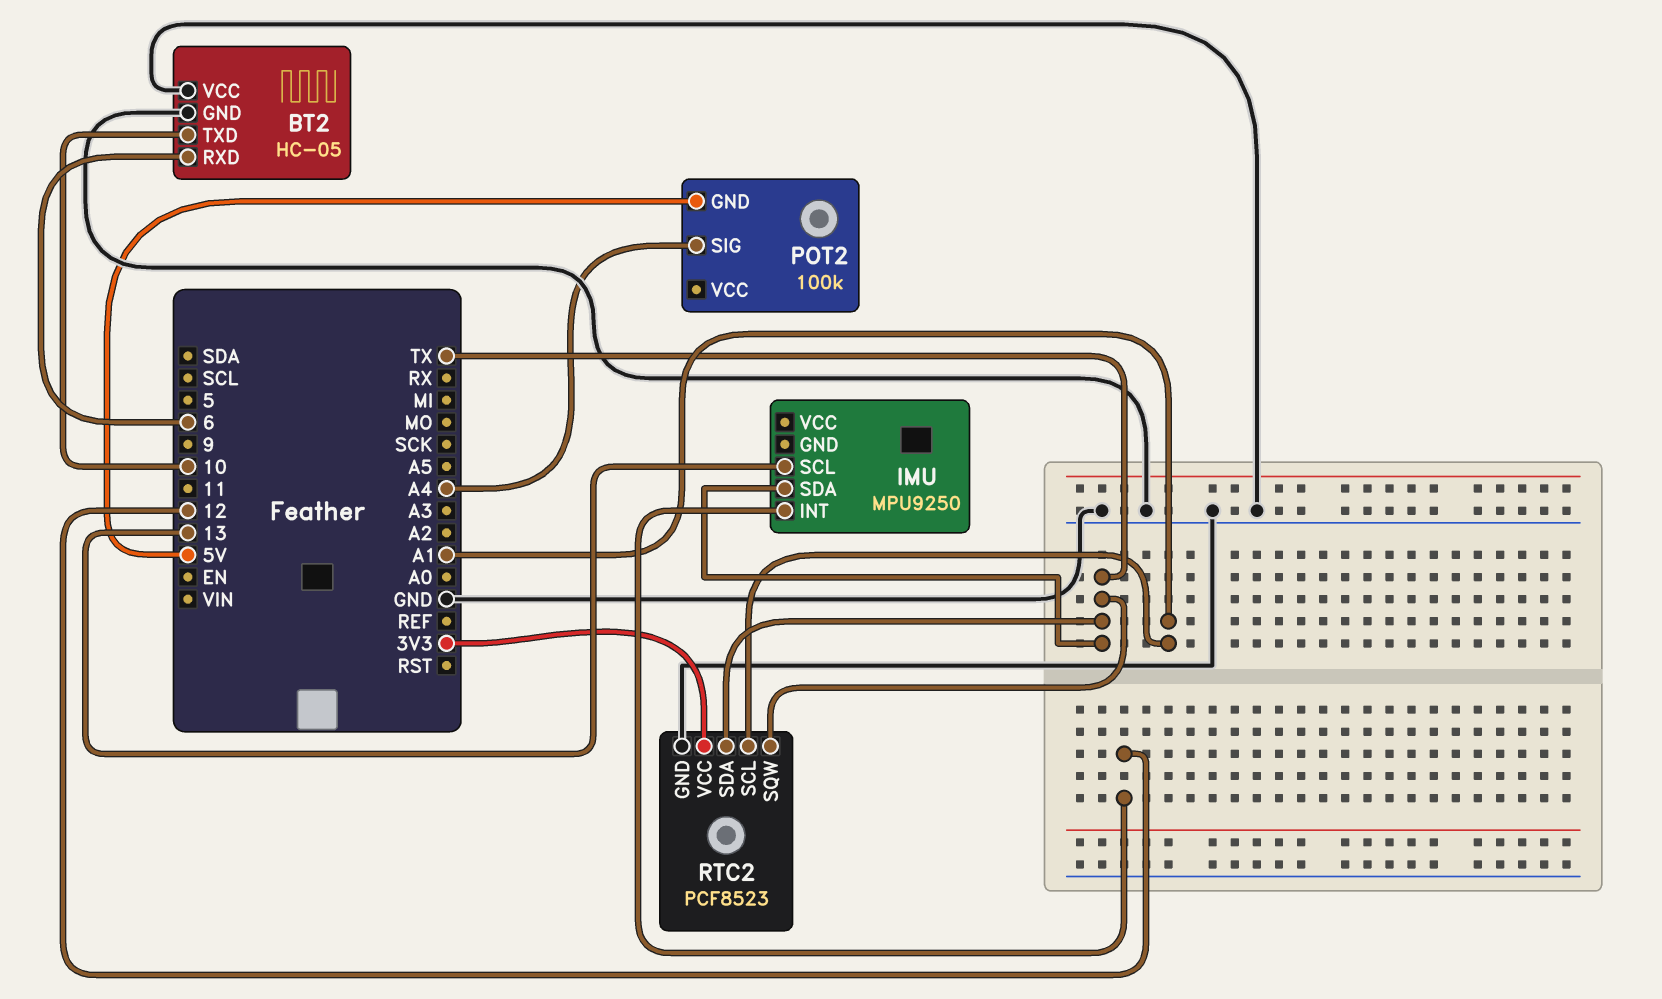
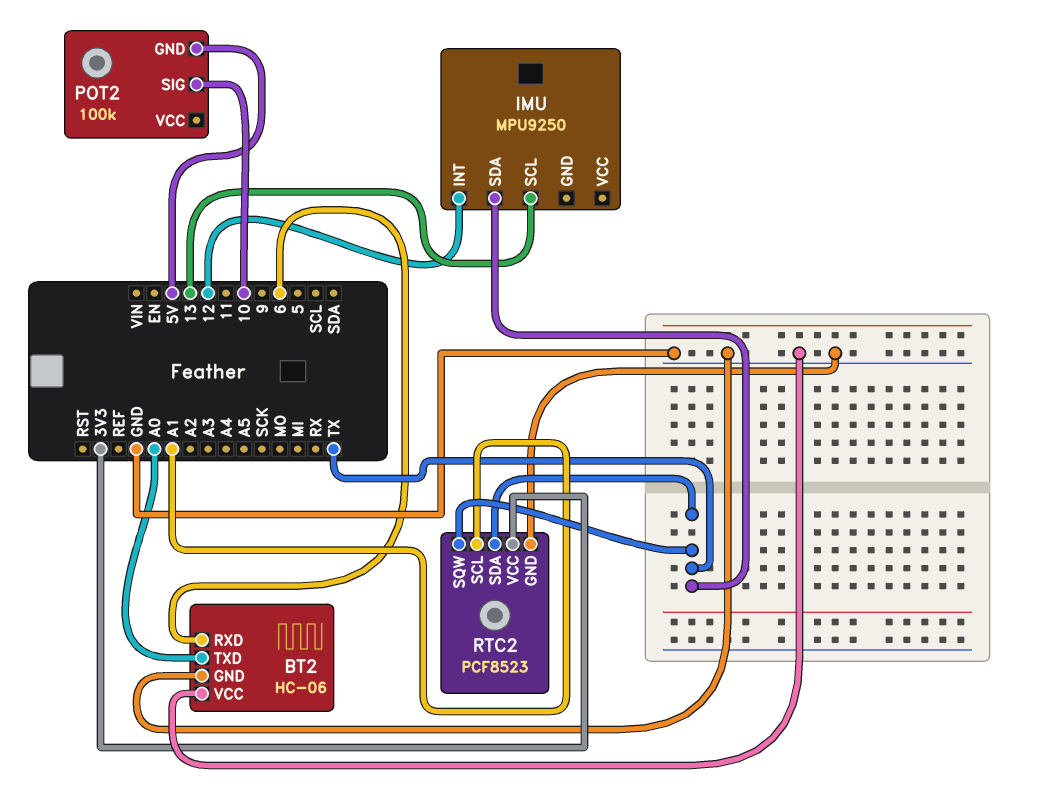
BT2: HC-05 -> HC-06
BT2 pin TXD: 10 -> A0
POT2 pin SIG: A4 -> 10

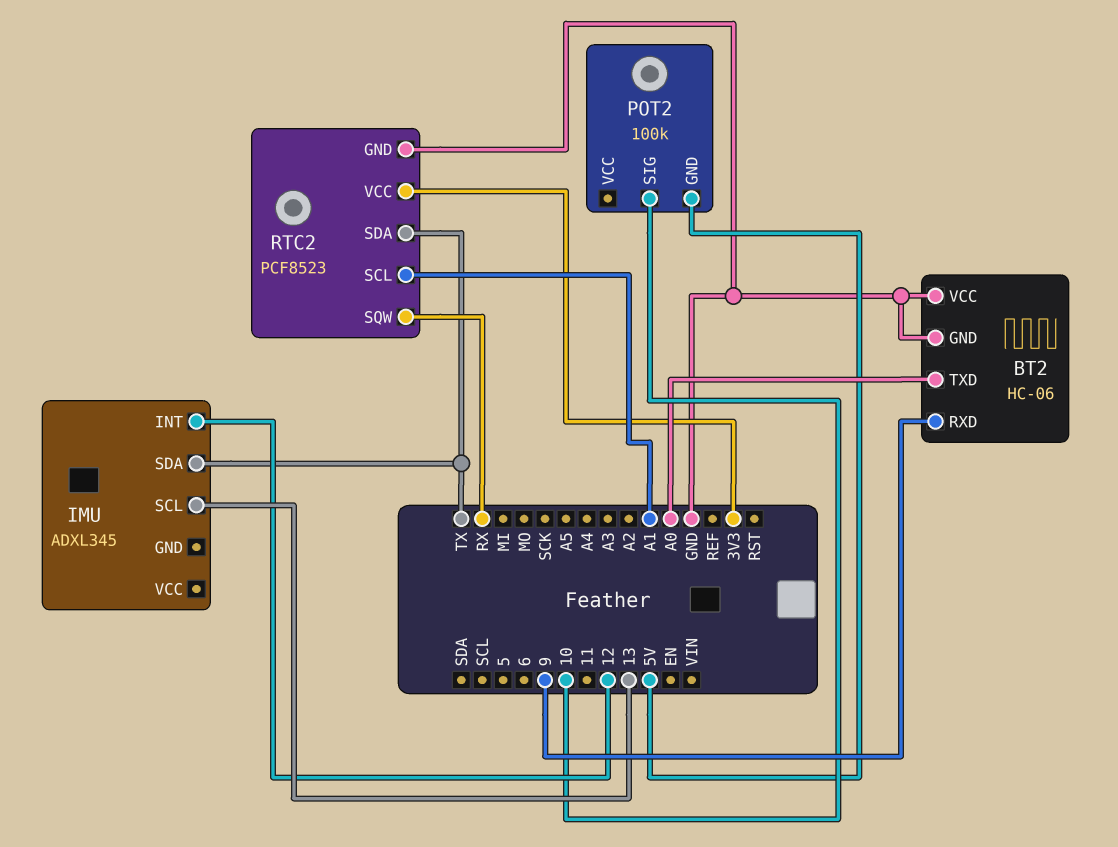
BT2 pin RXD: 6 -> 9
IMU: MPU9250 -> ADXL345
RTC2 pin SQW: TX -> RX

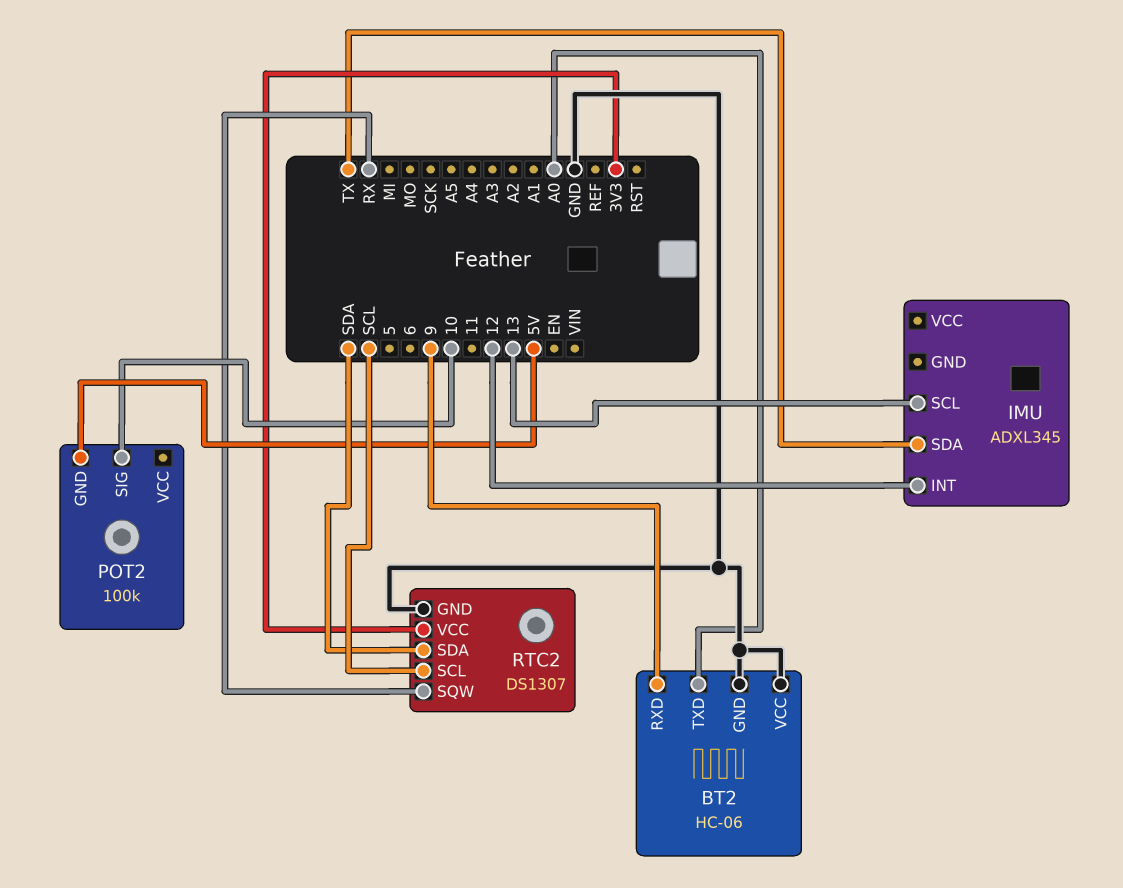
RTC2: PCF8523 -> DS1307
RTC2 pin SCL: A1 -> SCL
RTC2 pin SDA: TX -> SDA

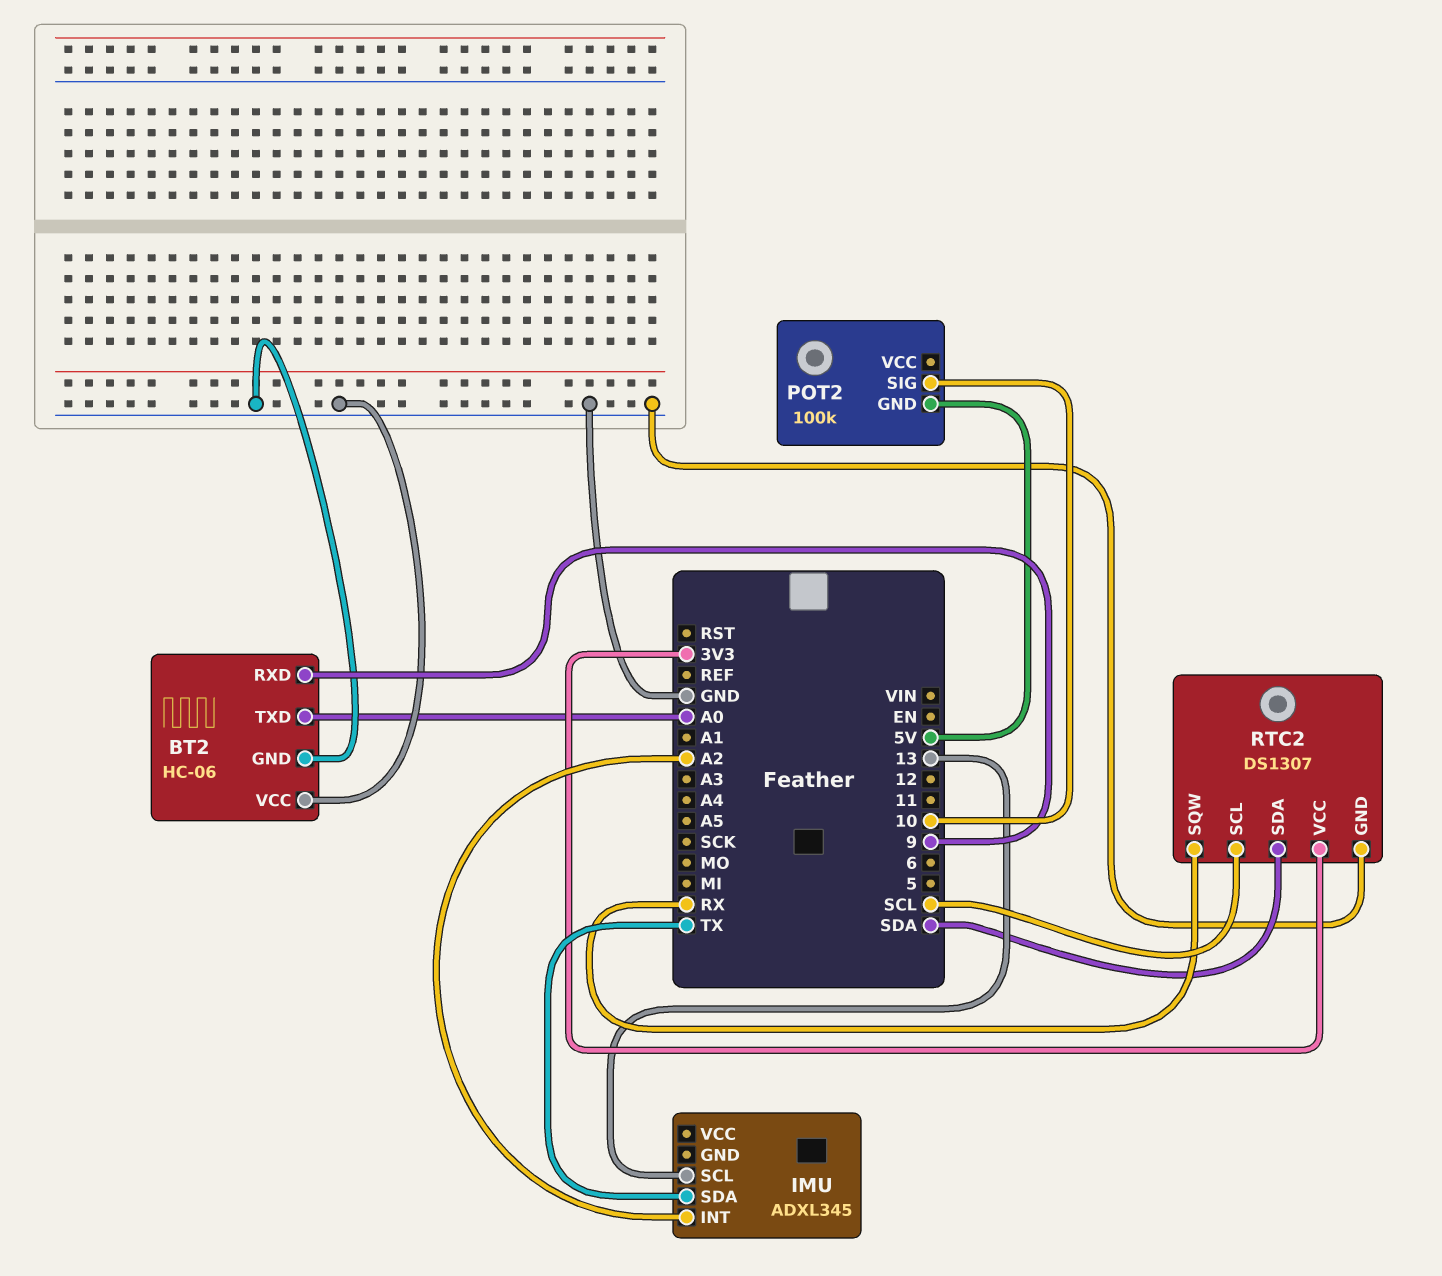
IMU pin INT: 12 -> A2

